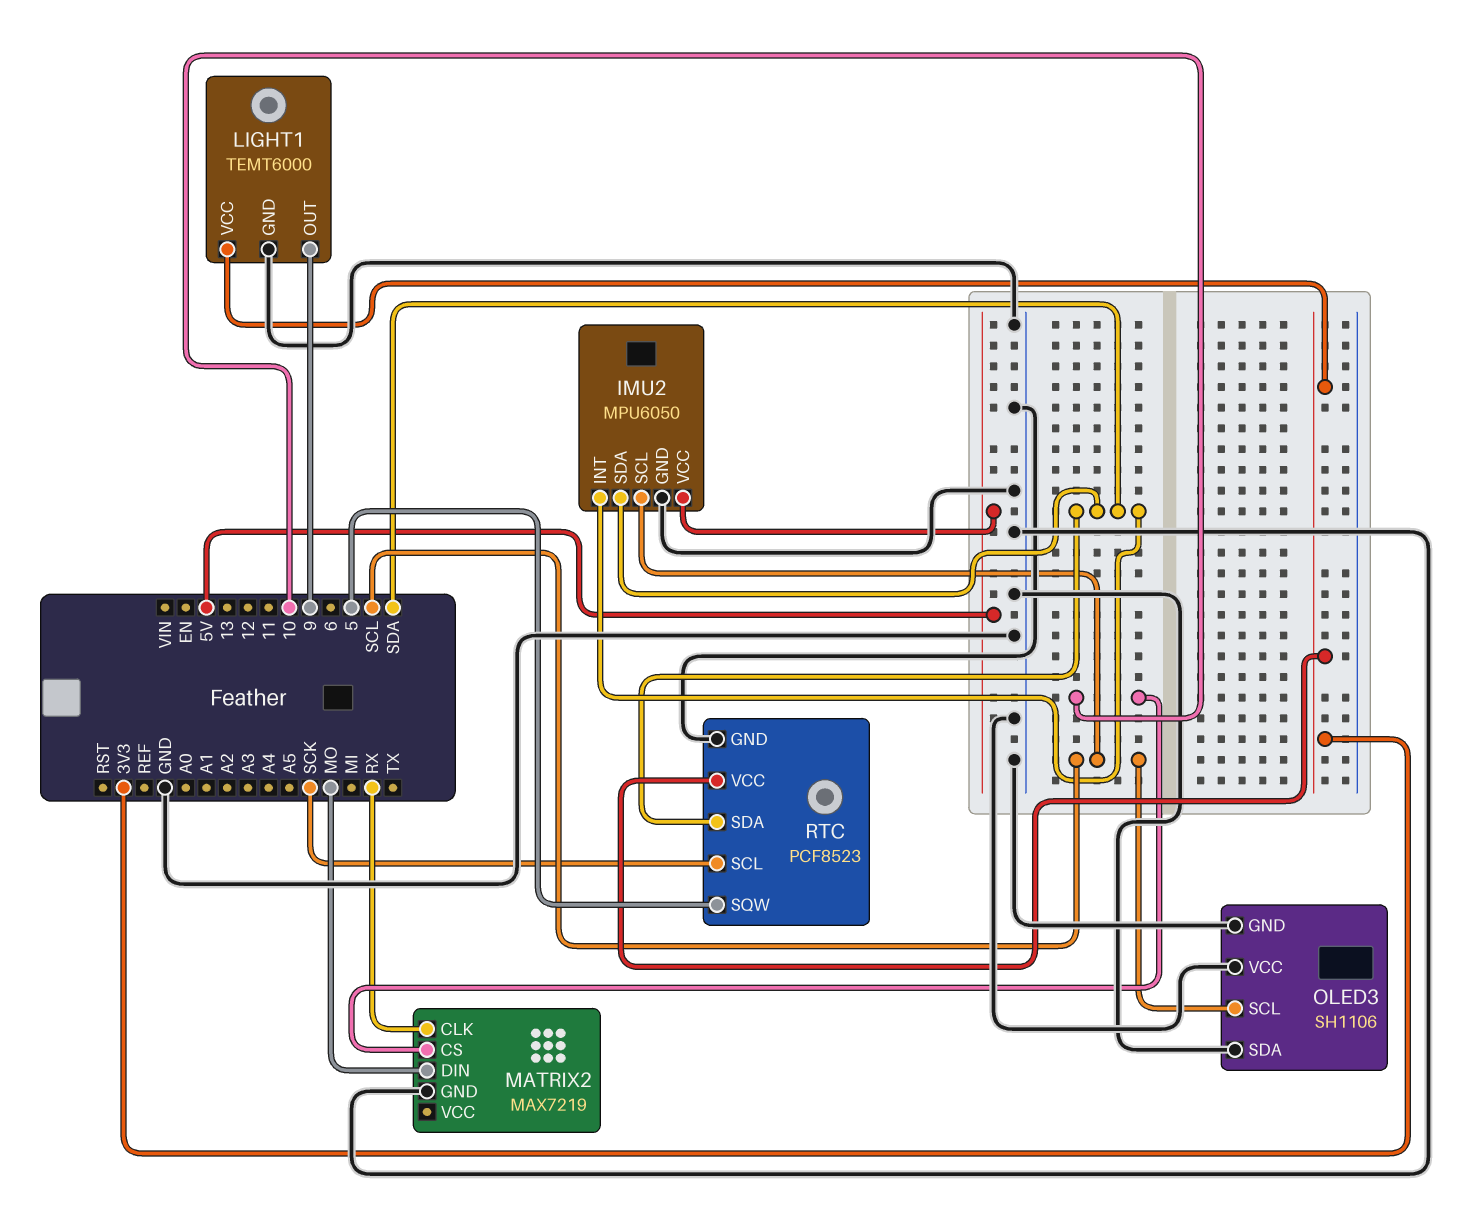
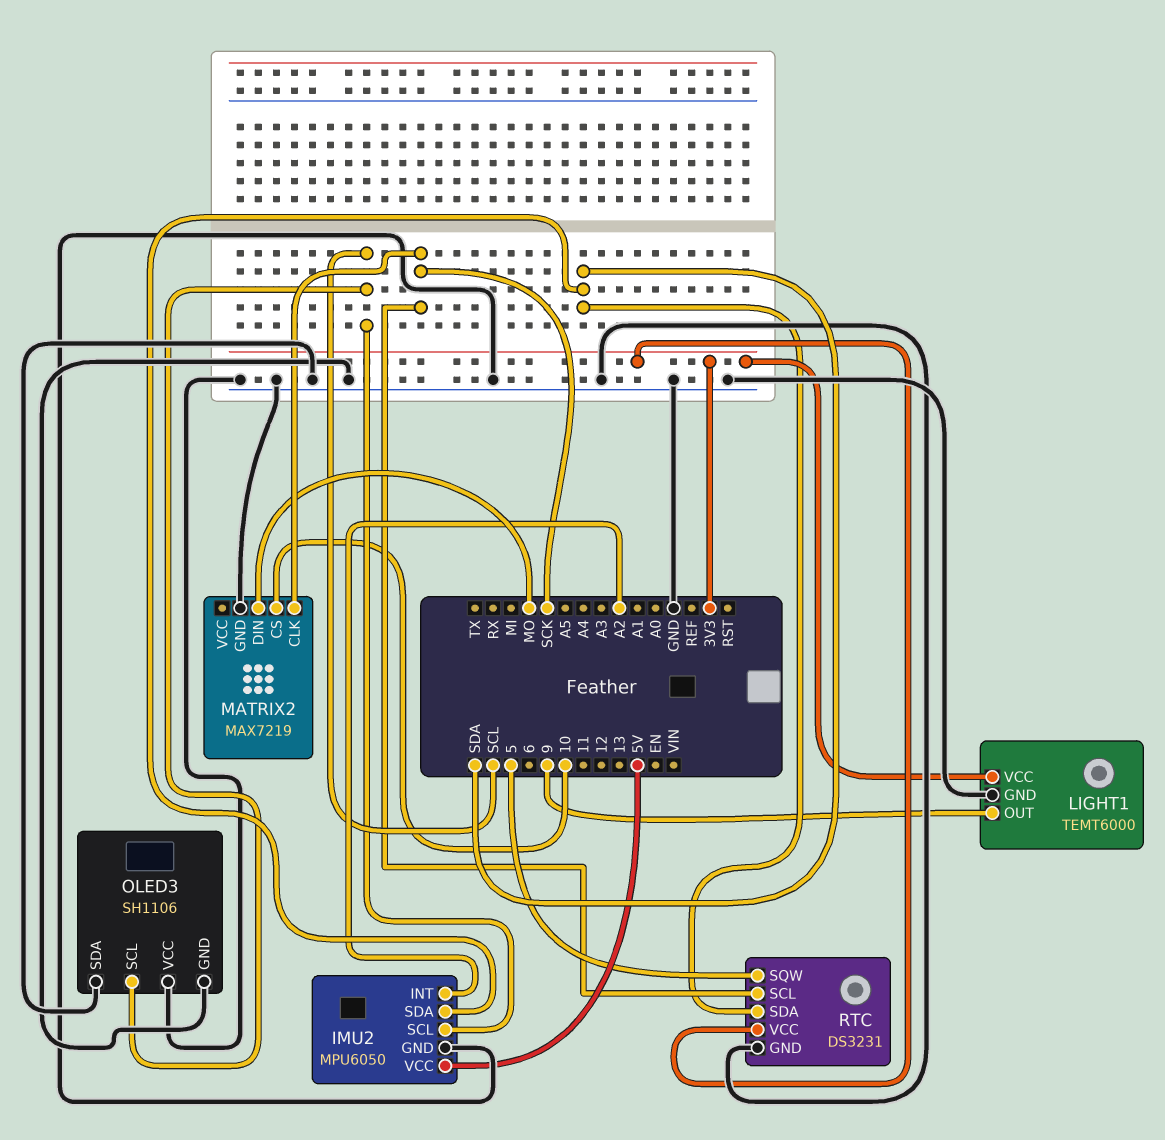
IMU2 pin INT: SDA -> A2
MATRIX2 pin CLK: RX -> SCK
RTC: PCF8523 -> DS3231

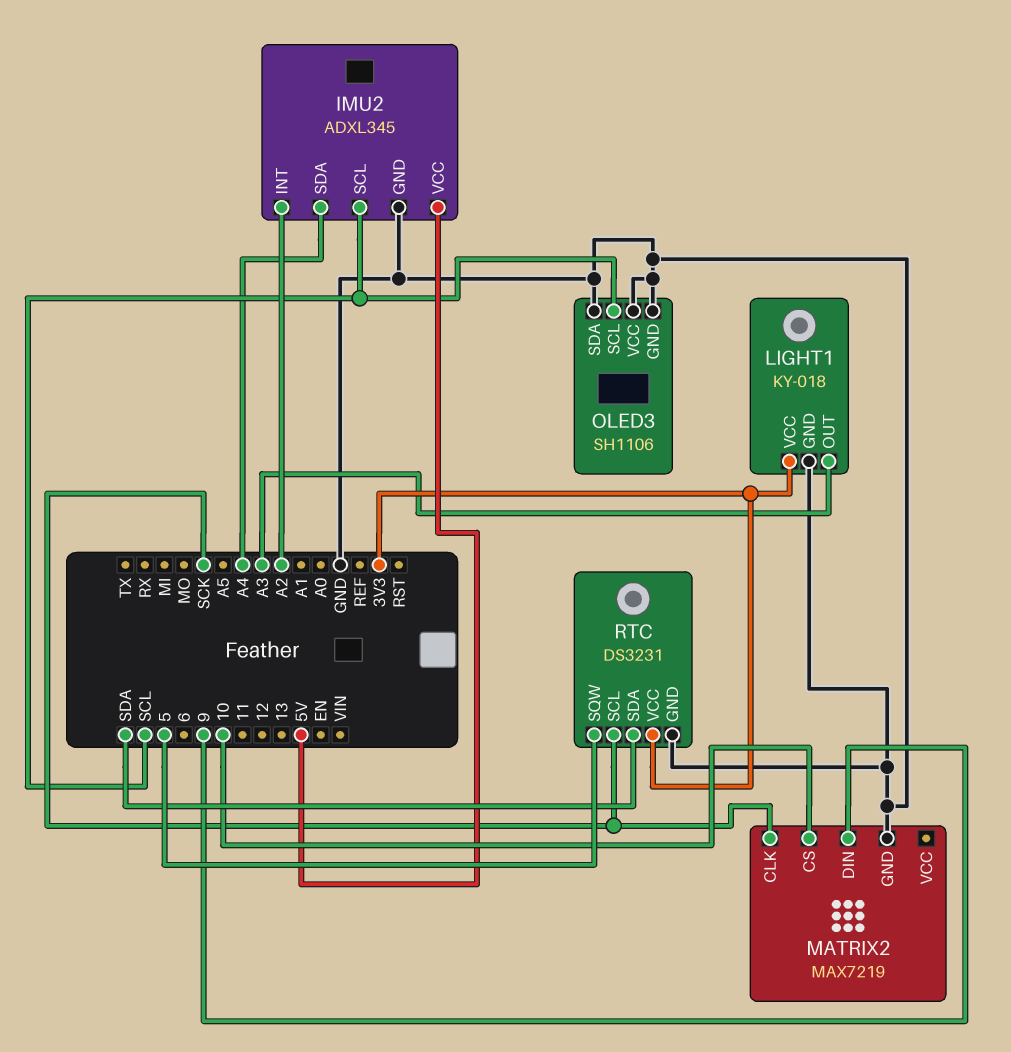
IMU2: MPU6050 -> ADXL345
IMU2 pin SDA: SDA -> A4
LIGHT1: TEMT6000 -> KY-018
LIGHT1 pin OUT: 9 -> A3
MATRIX2 pin DIN: MO -> 9

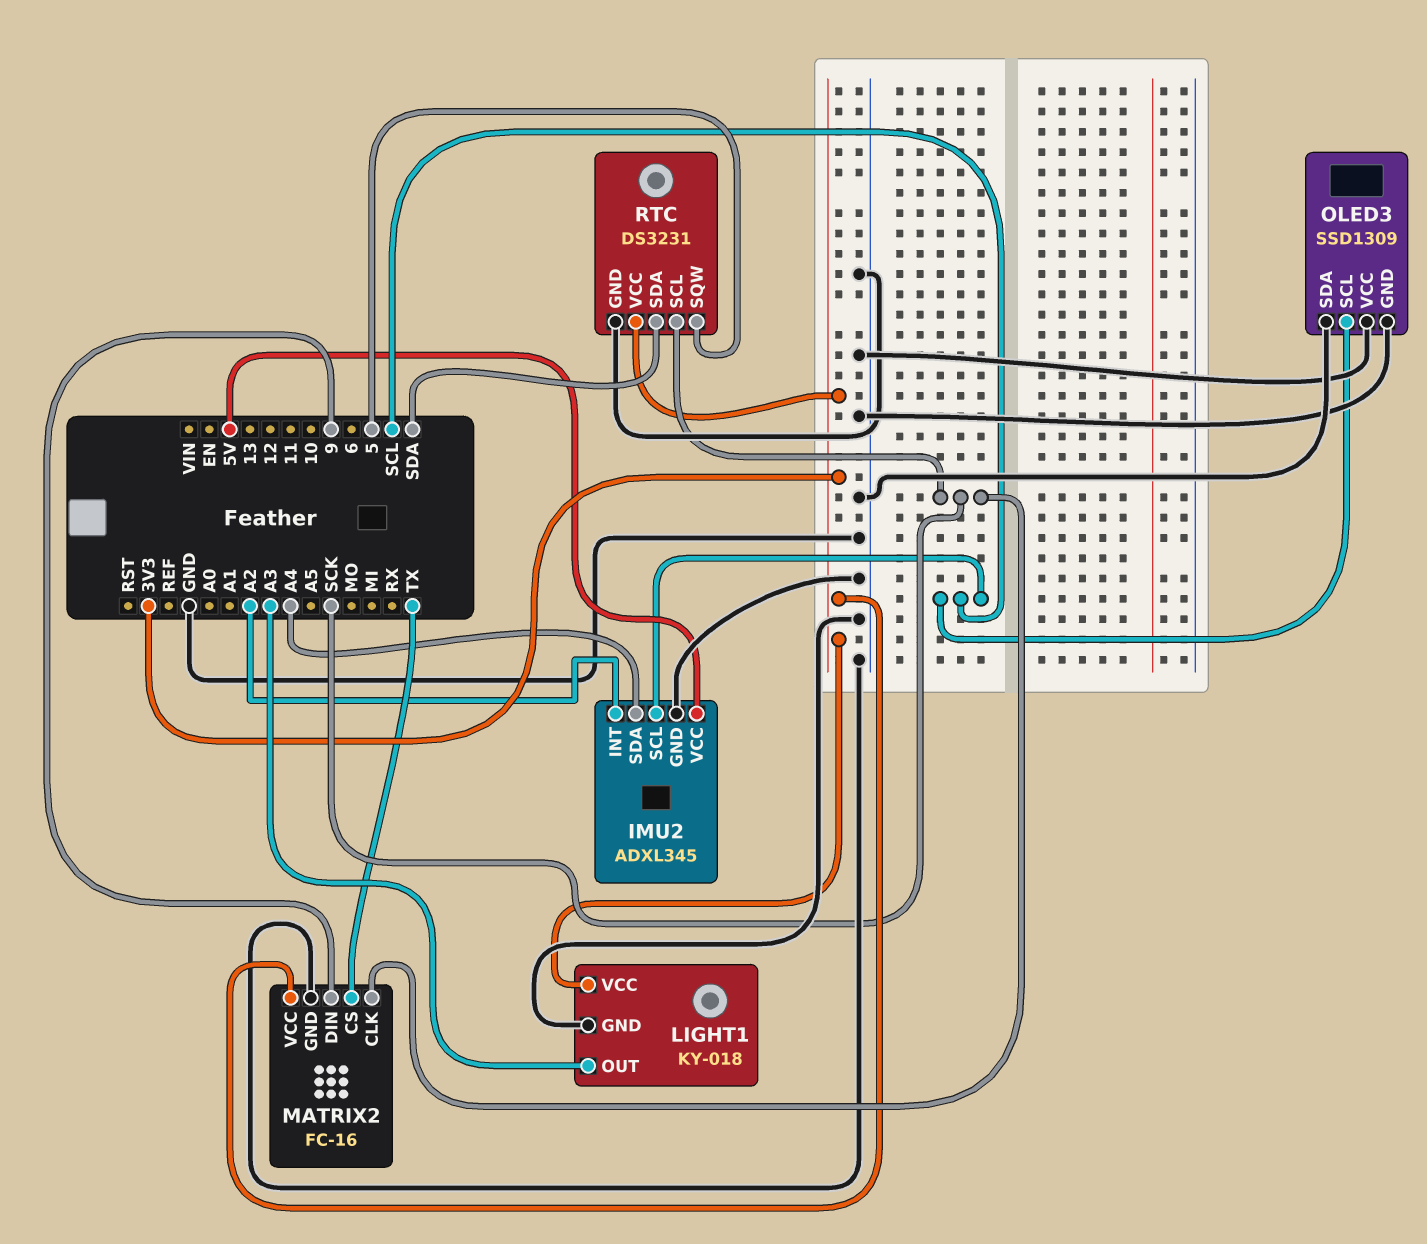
MATRIX2: MAX7219 -> FC-16
MATRIX2 pin CS: 10 -> TX
MATRIX2 pin VCC: none -> 3V3
OLED3: SH1106 -> SSD1309

